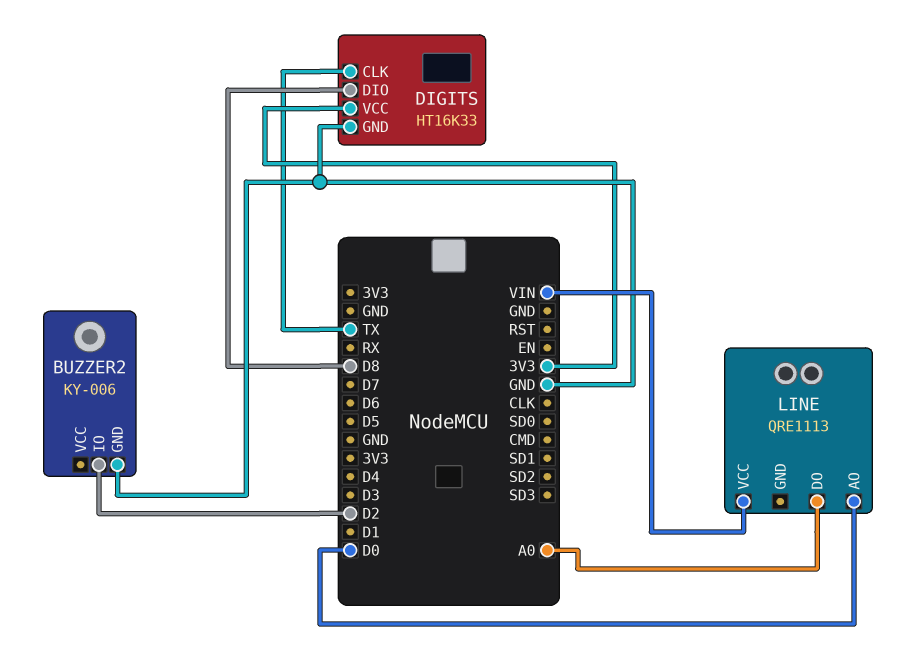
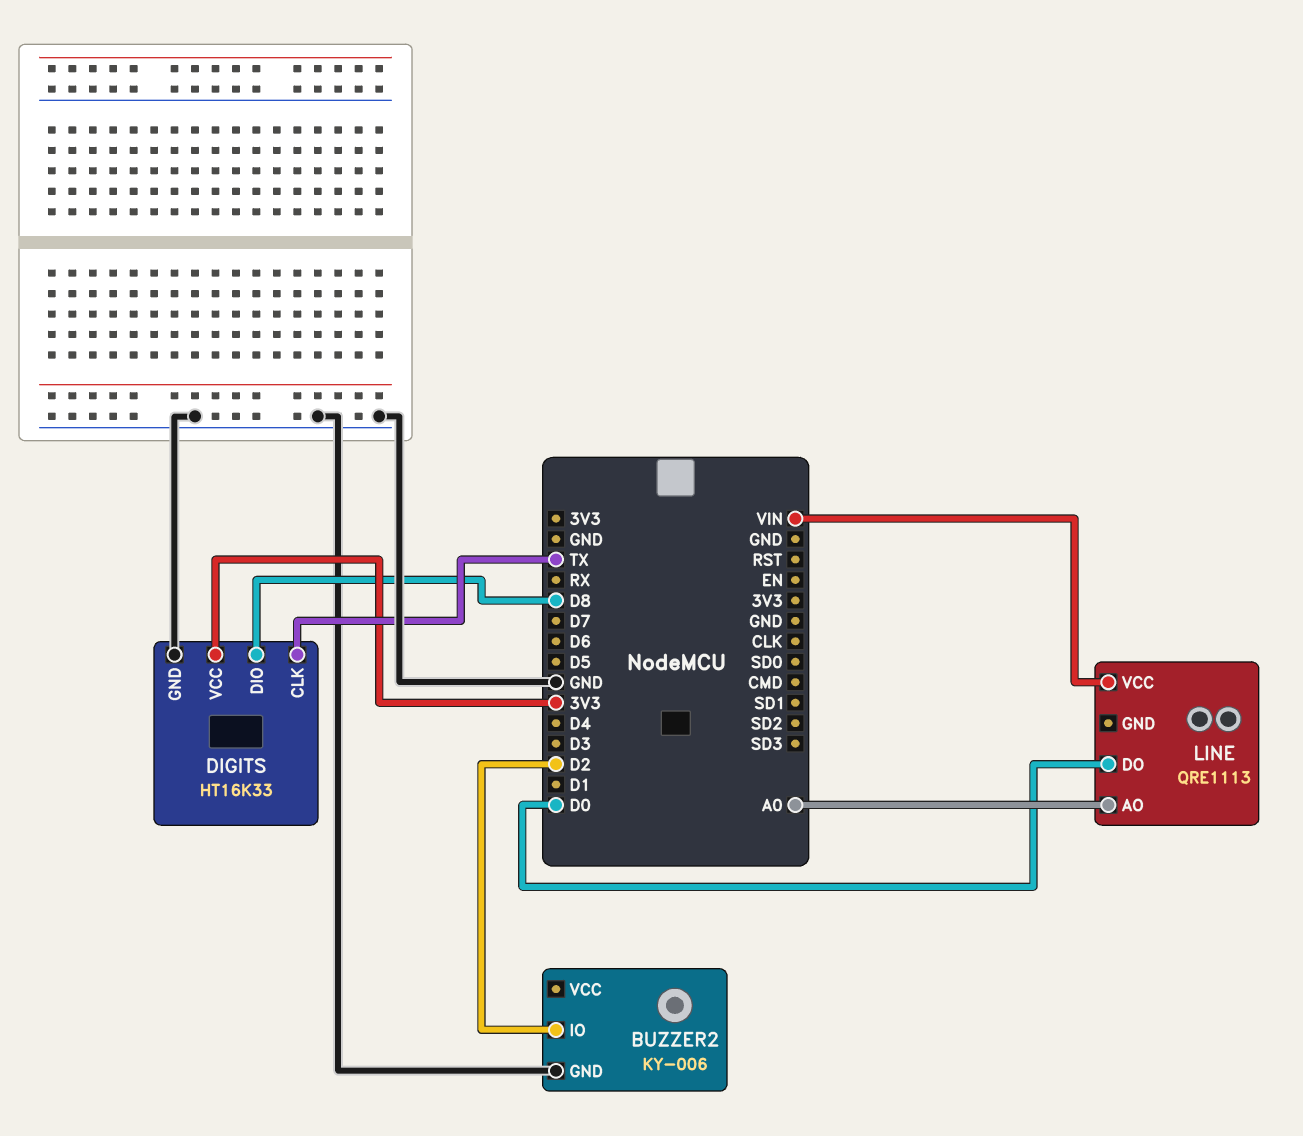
LINE pin AO: D0 -> A0
LINE pin DO: A0 -> D0

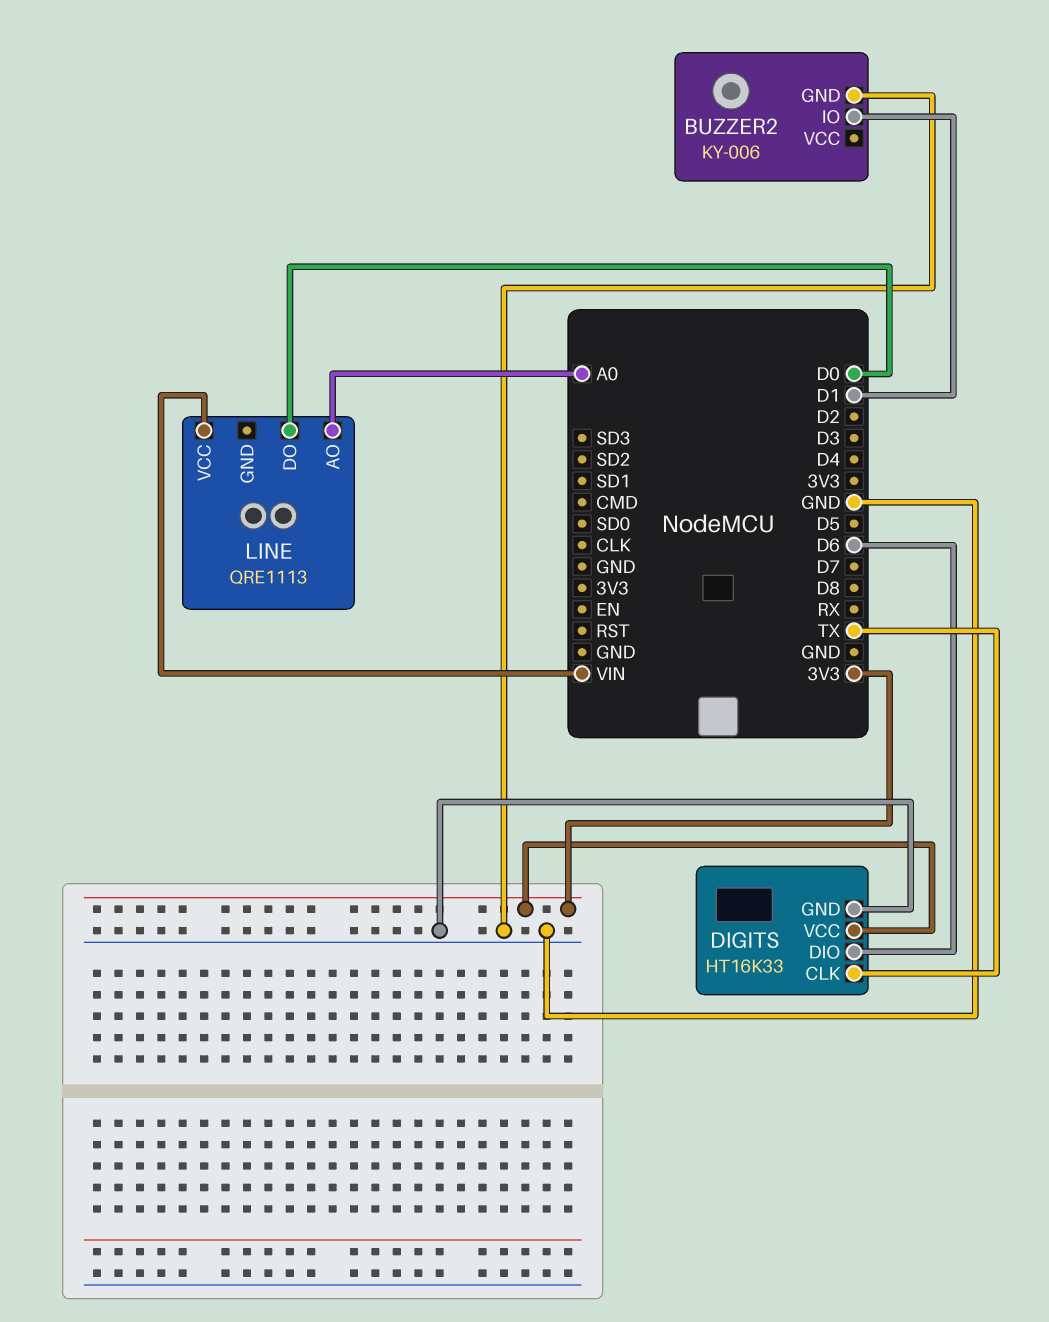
BUZZER2 pin IO: D2 -> D1
DIGITS pin DIO: D8 -> D6

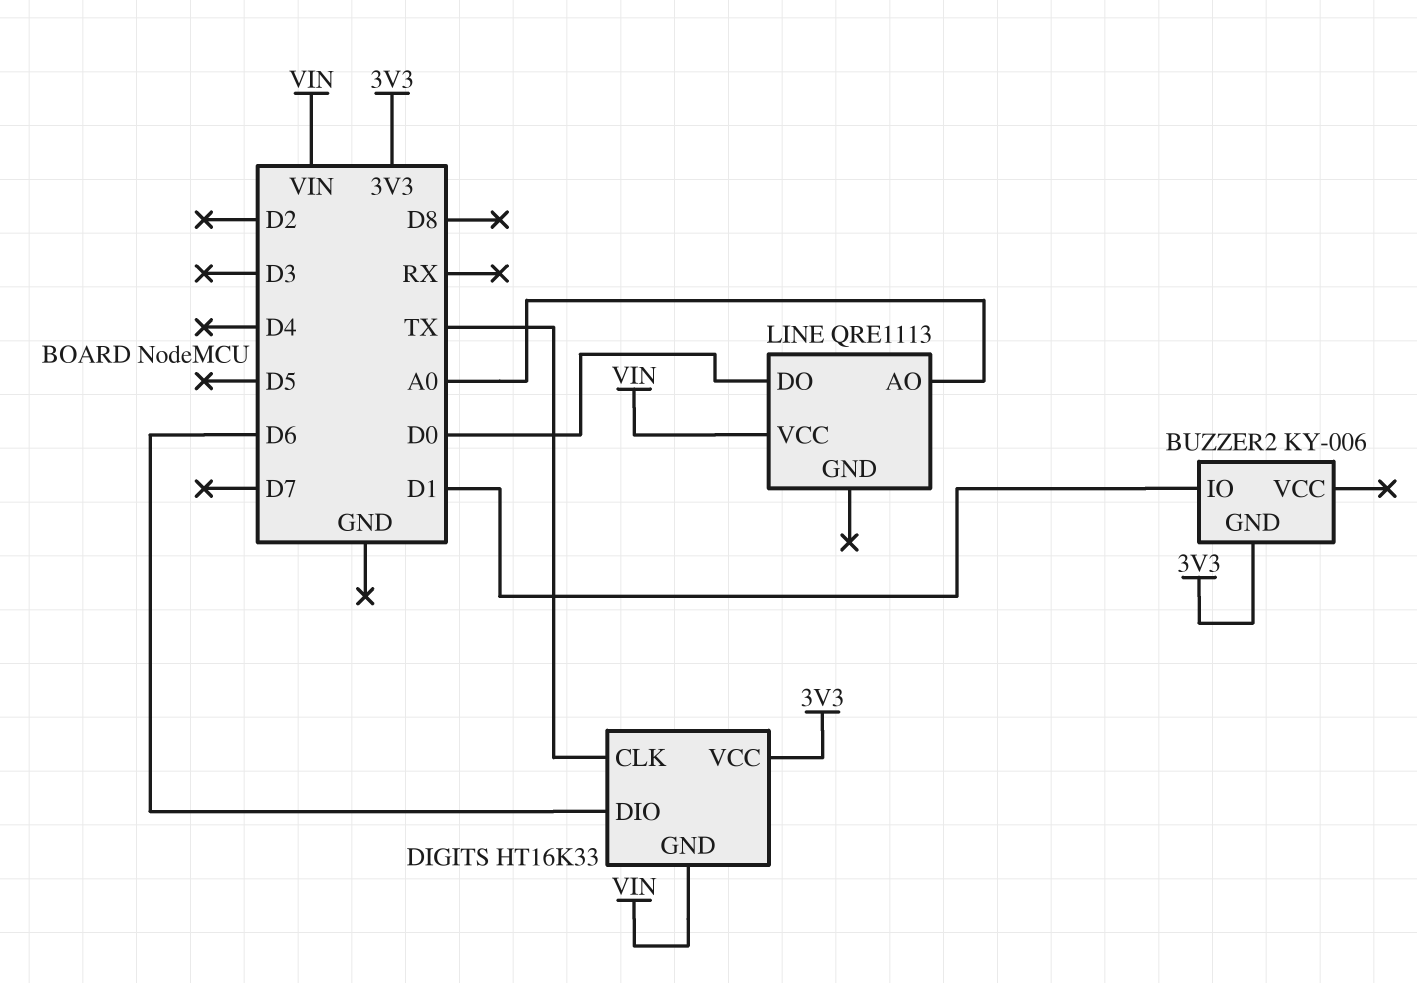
BUZZER2 pin GND: GND -> 3V3
DIGITS pin GND: GND -> VIN

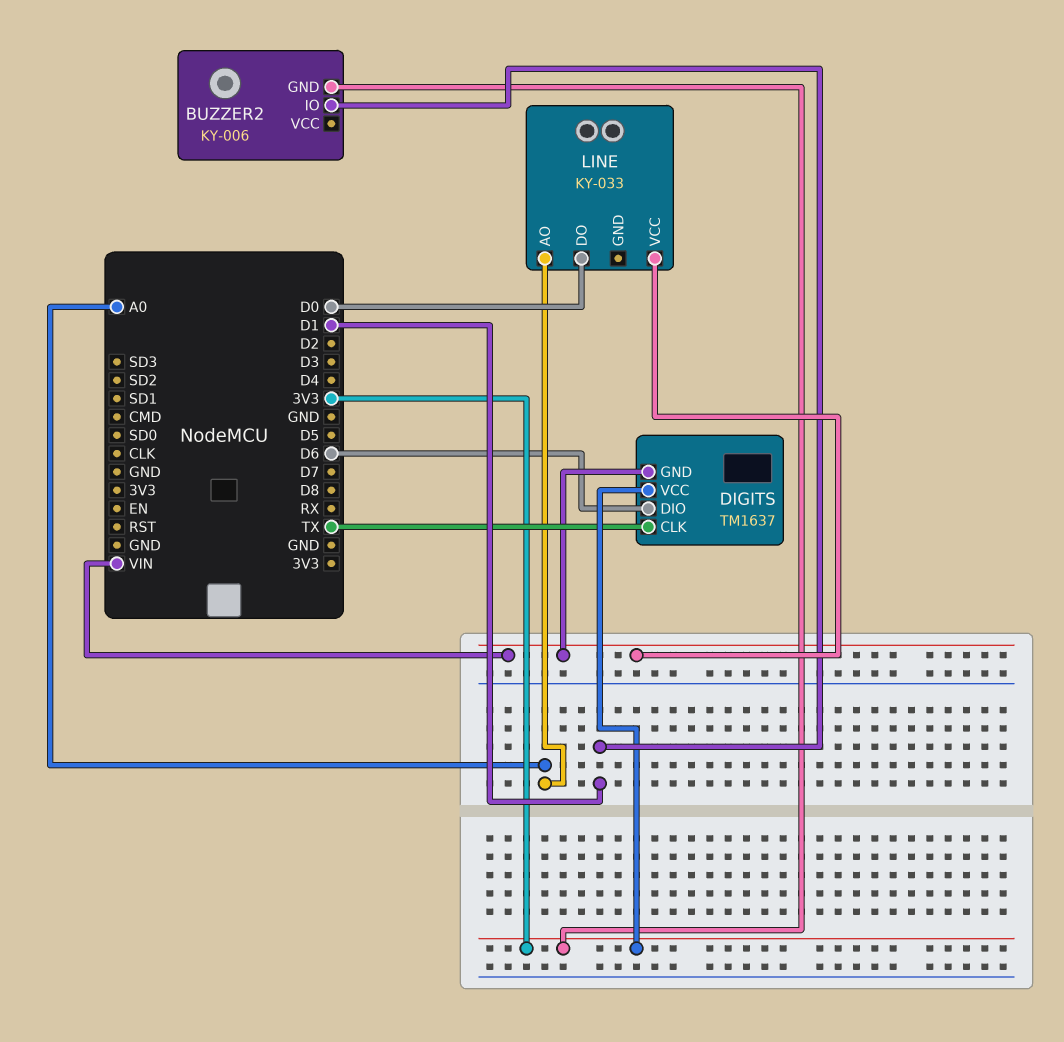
DIGITS: HT16K33 -> TM1637
LINE: QRE1113 -> KY-033

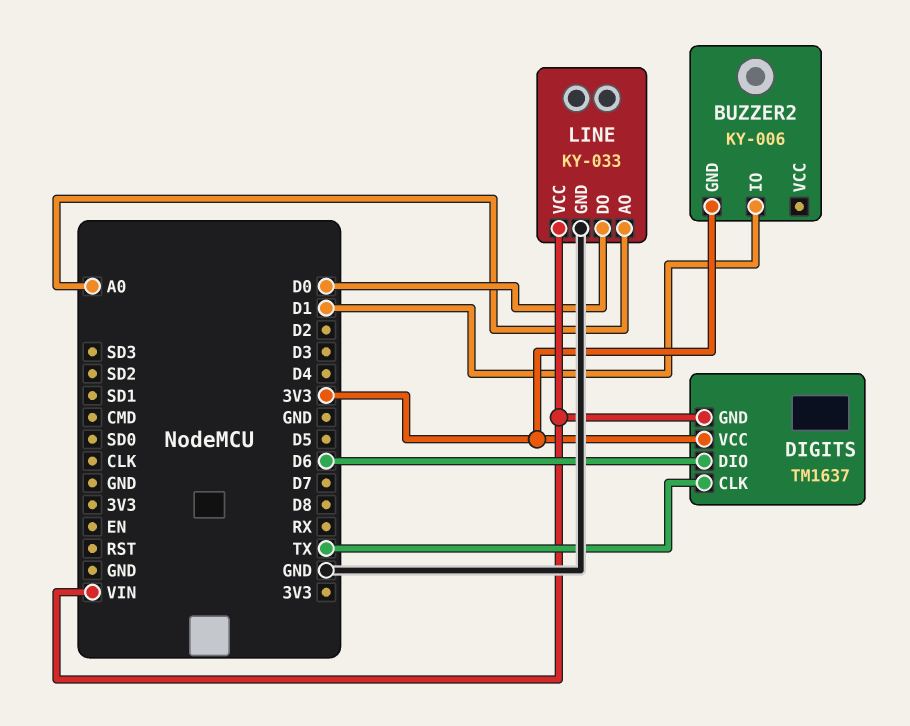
LINE pin GND: none -> GND

